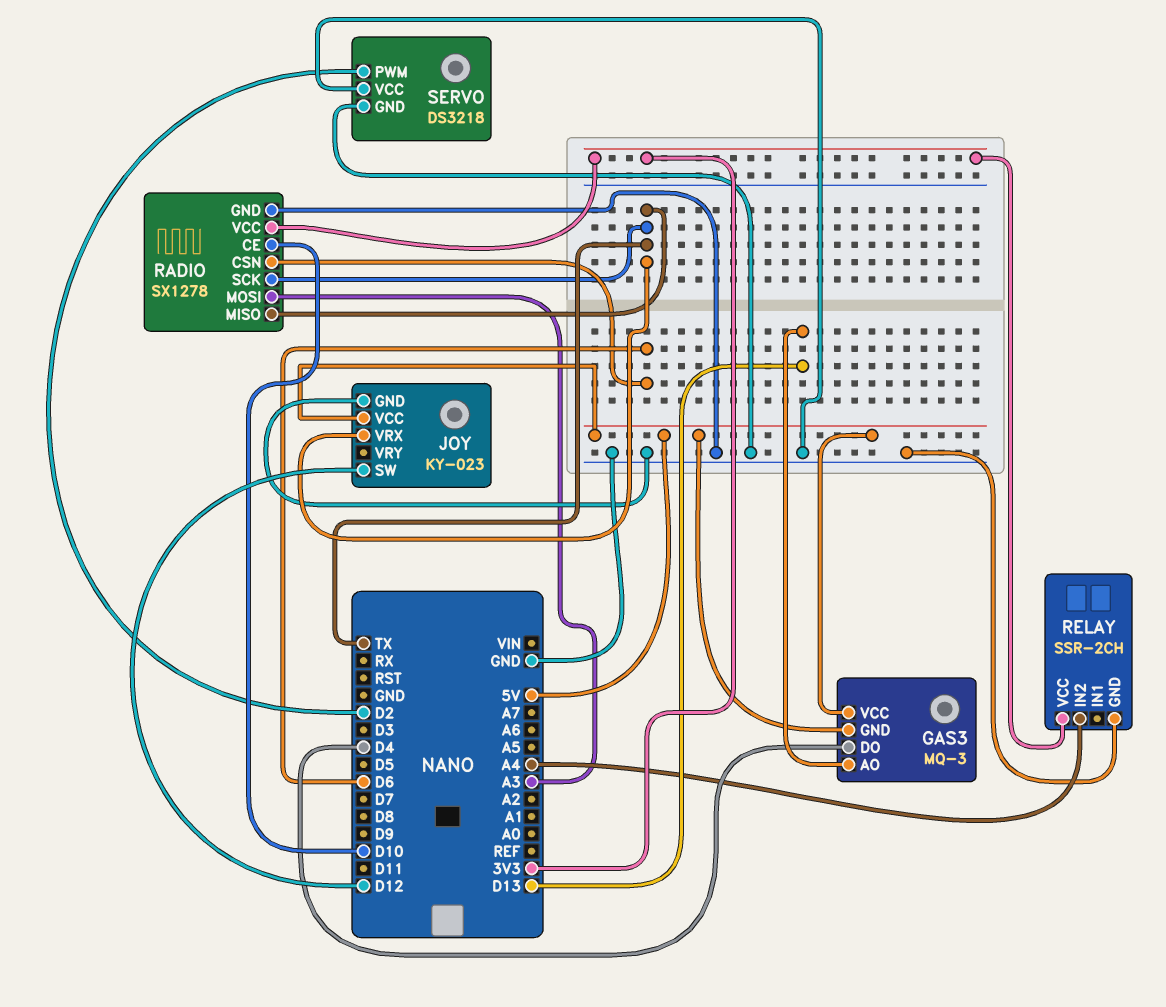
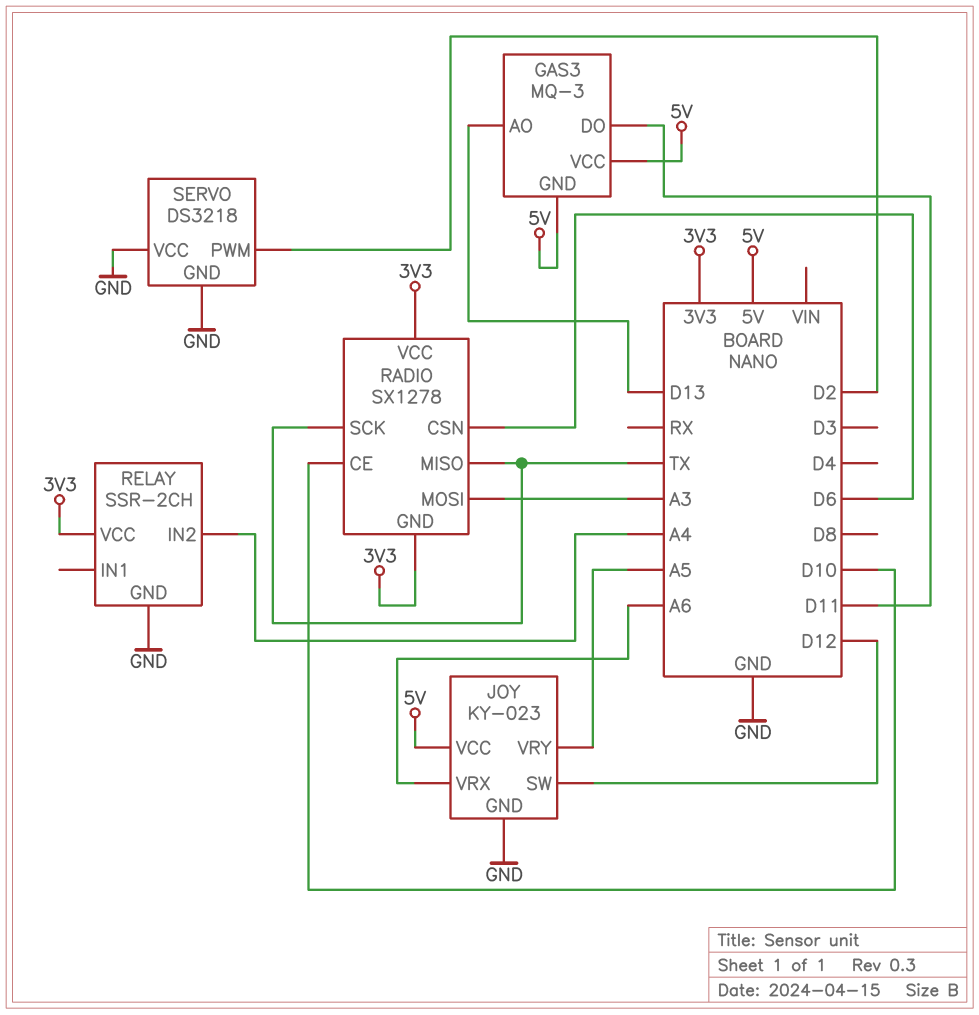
GAS3 pin DO: D4 -> D11
JOY pin VRX: TX -> A6
JOY pin VRY: none -> A5
RADIO pin GND: GND -> 3V3

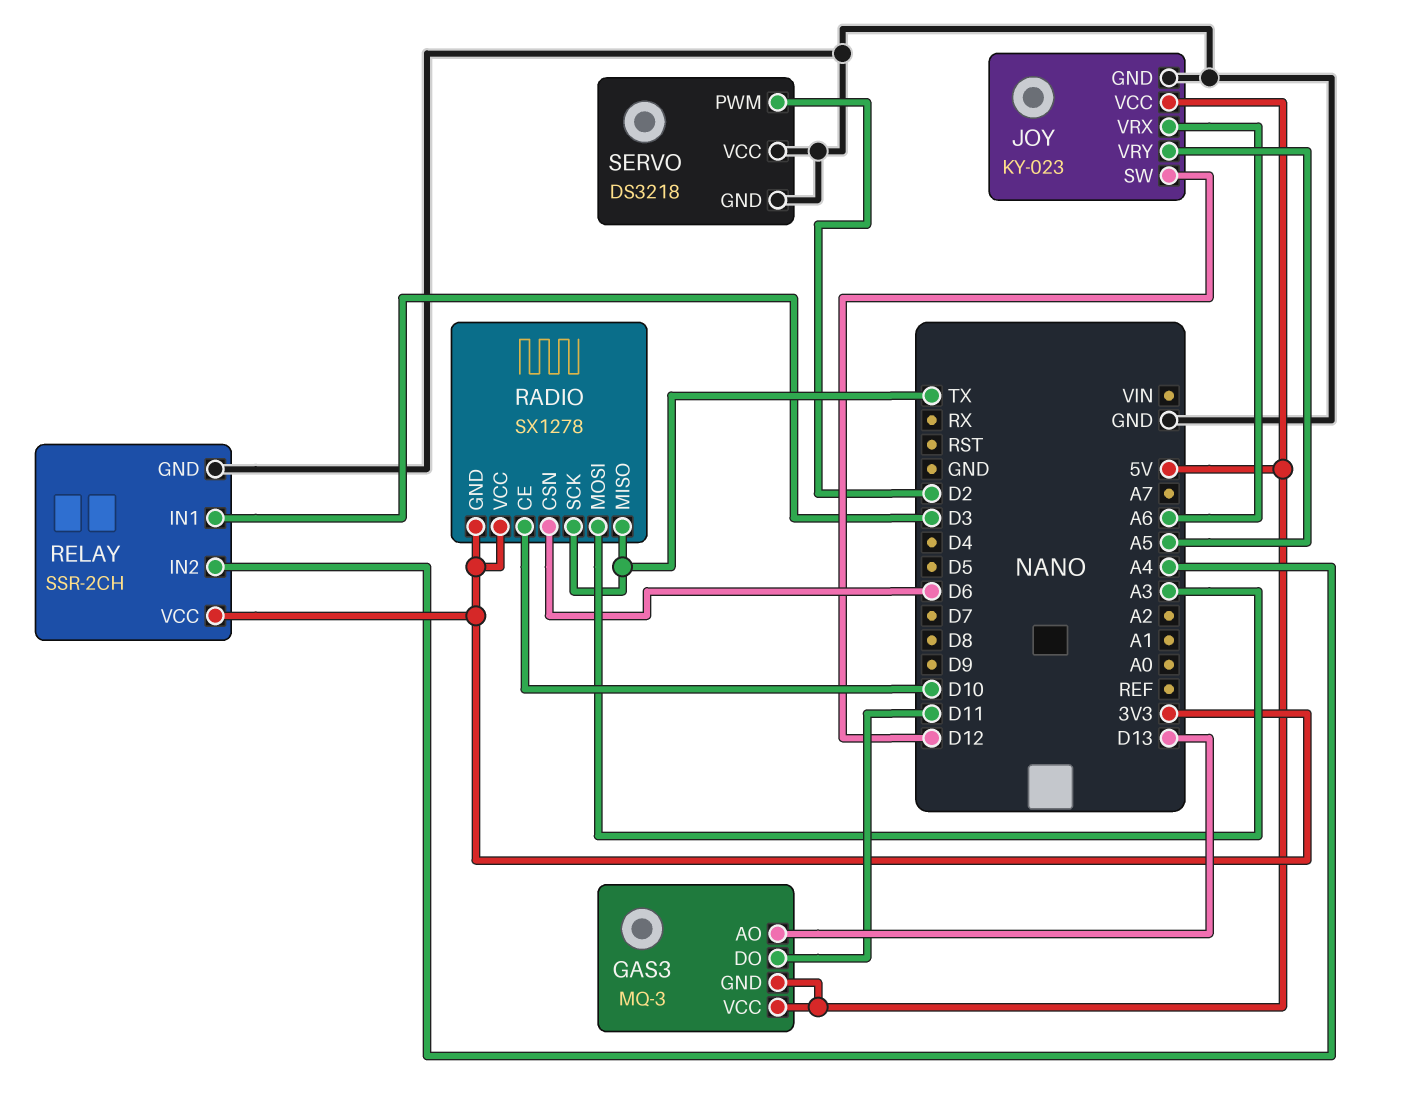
RELAY pin IN1: none -> D3

